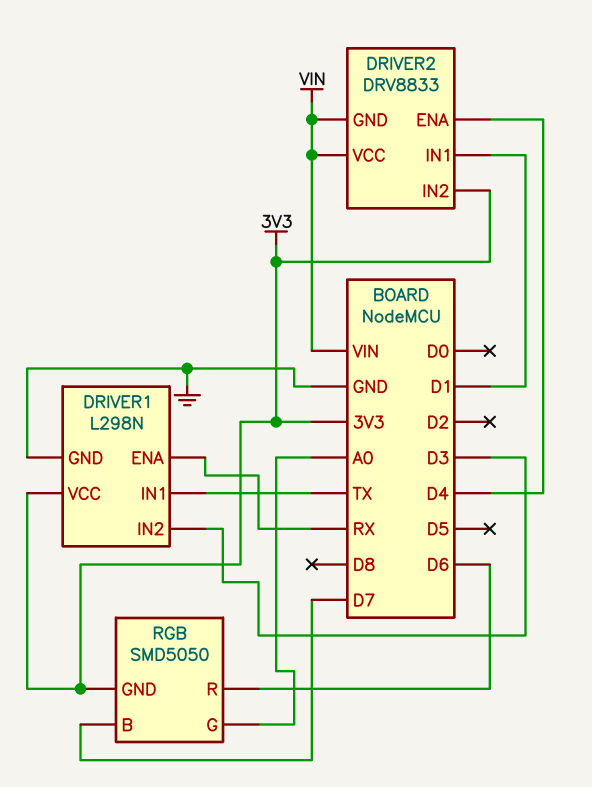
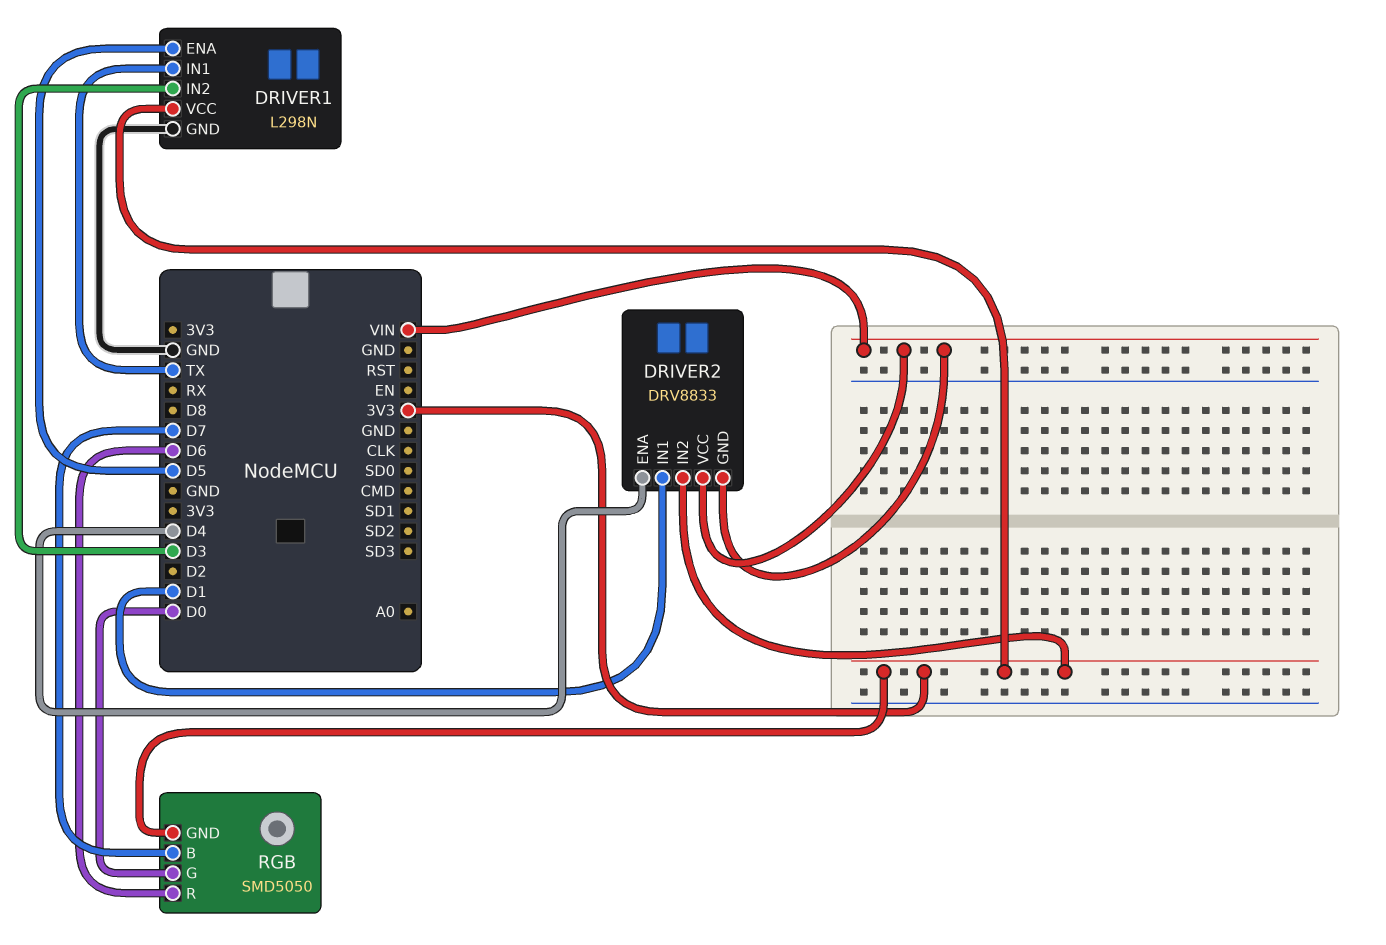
DRIVER1 pin ENA: RX -> D5
RGB pin G: A0 -> D0

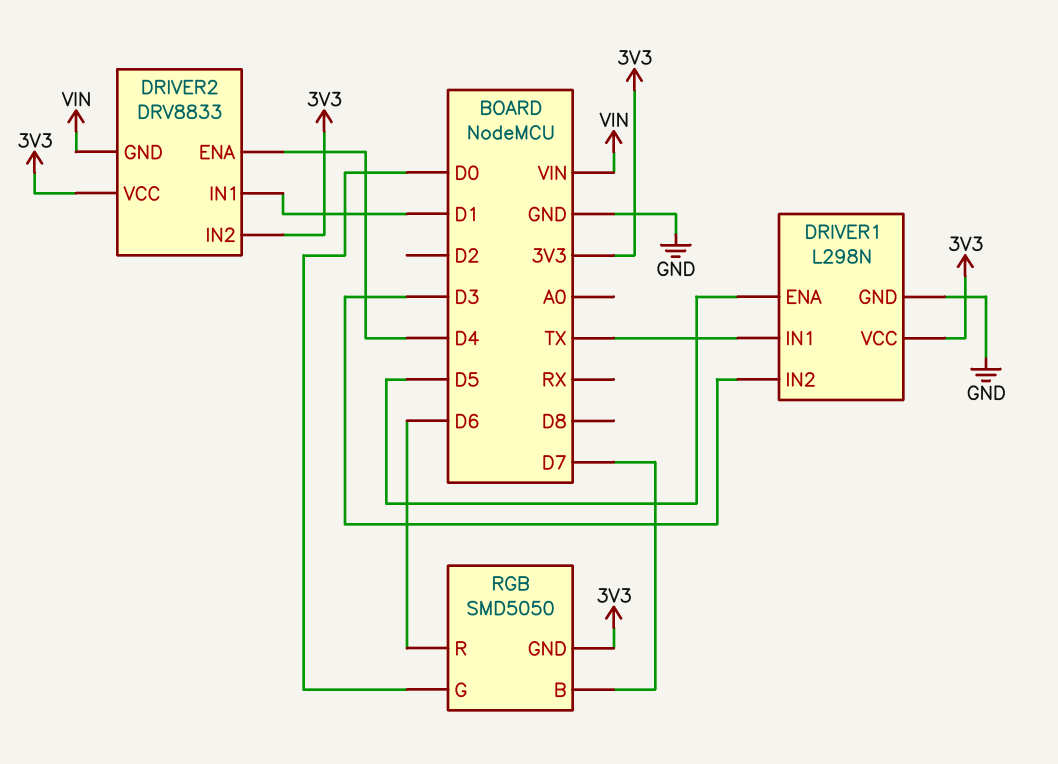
DRIVER2 pin VCC: VIN -> 3V3

